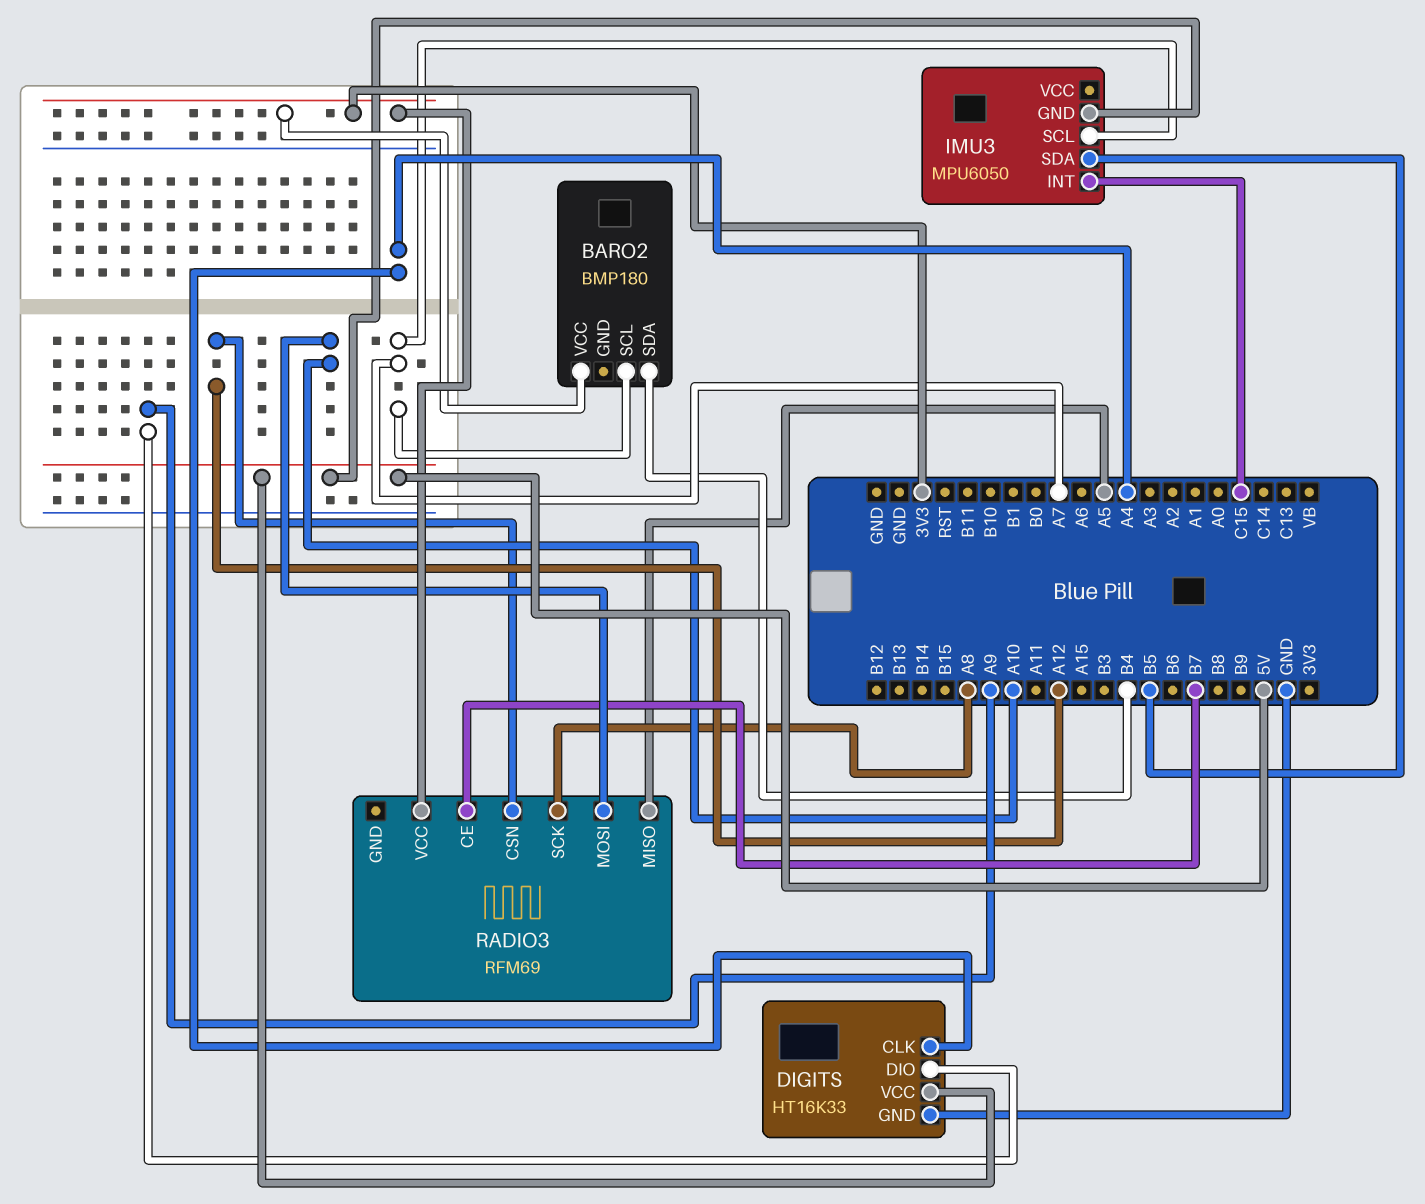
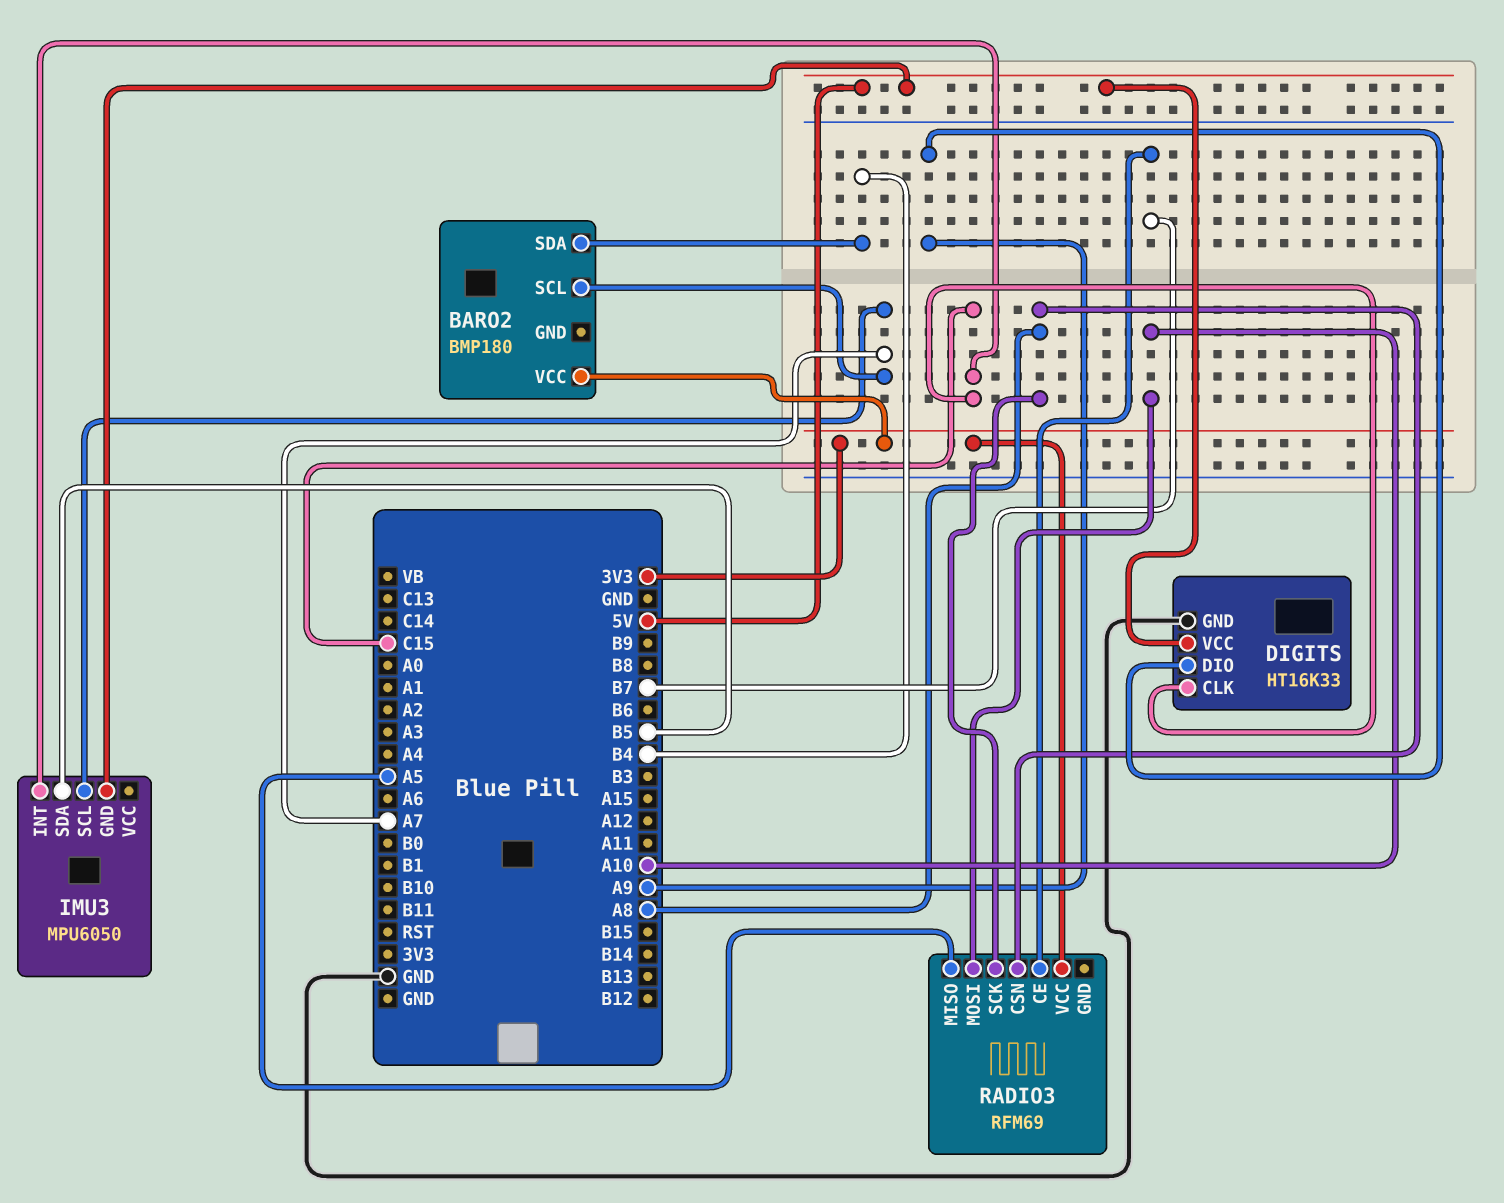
DIGITS pin CLK: A4 -> C15
RADIO3 pin CSN: A12 -> A8

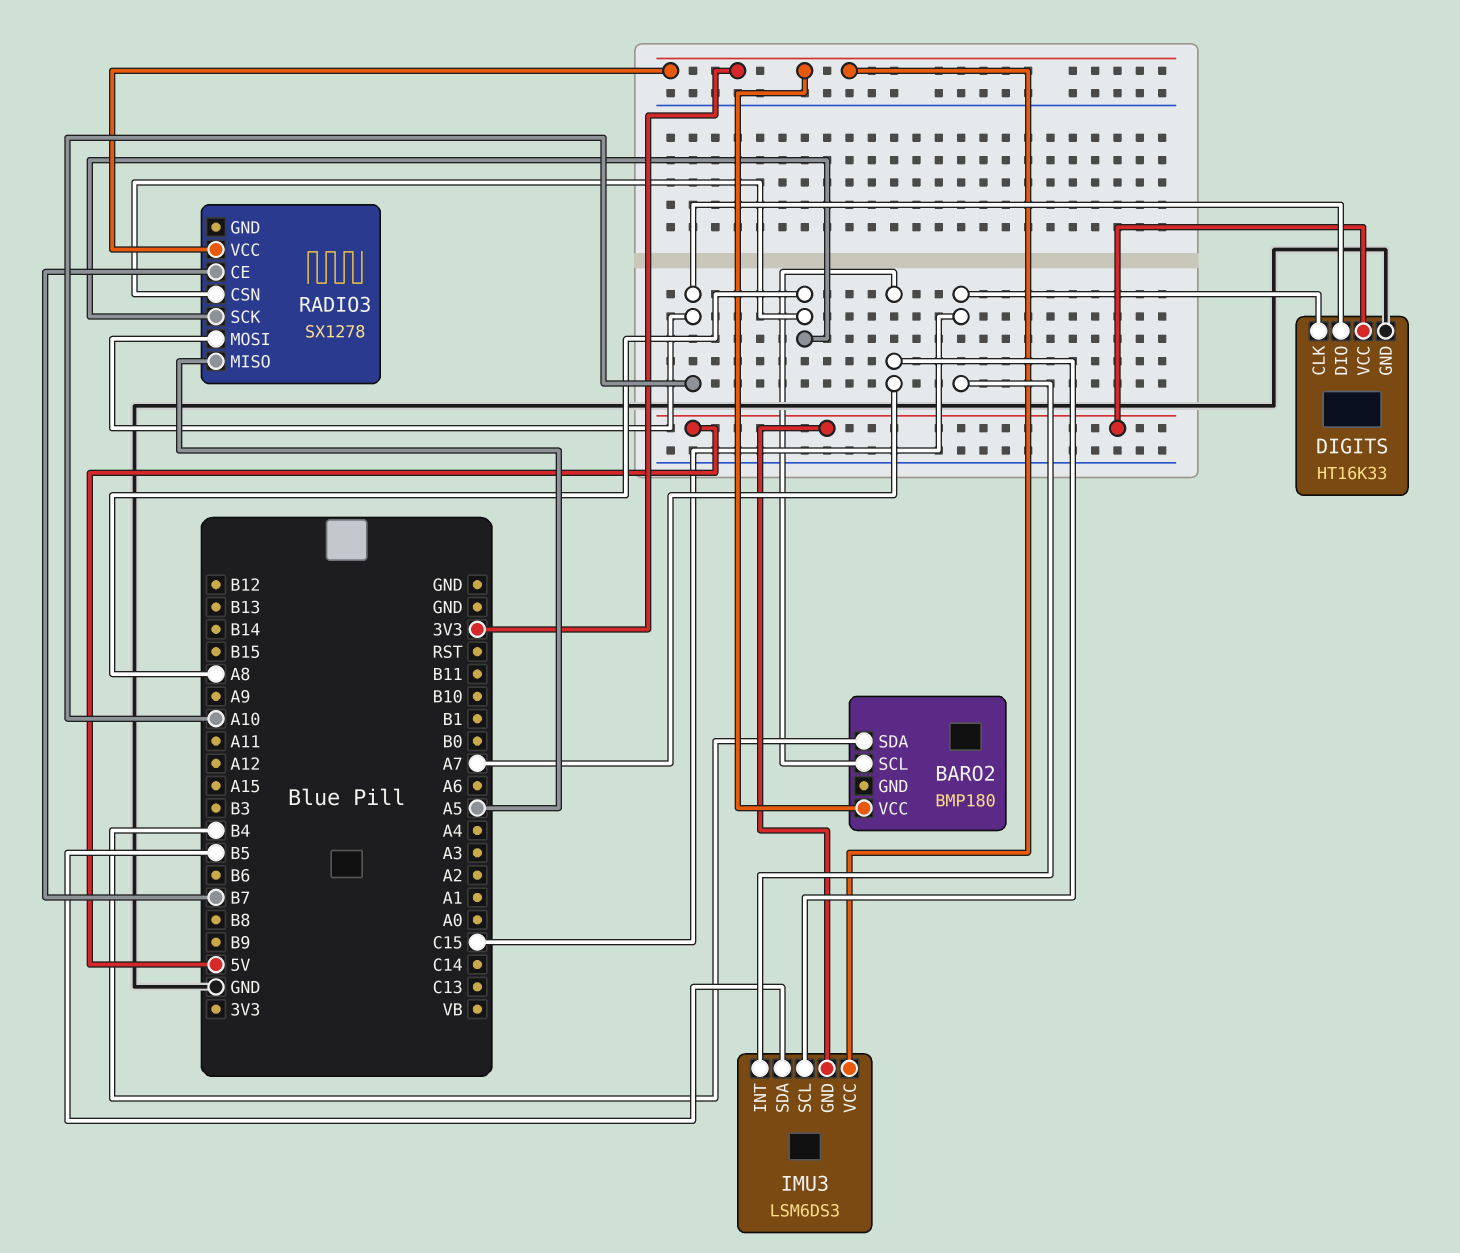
DIGITS pin DIO: A9 -> A10
IMU3: MPU6050 -> LSM6DS3
IMU3 pin VCC: none -> 3V3
RADIO3: RFM69 -> SX1278

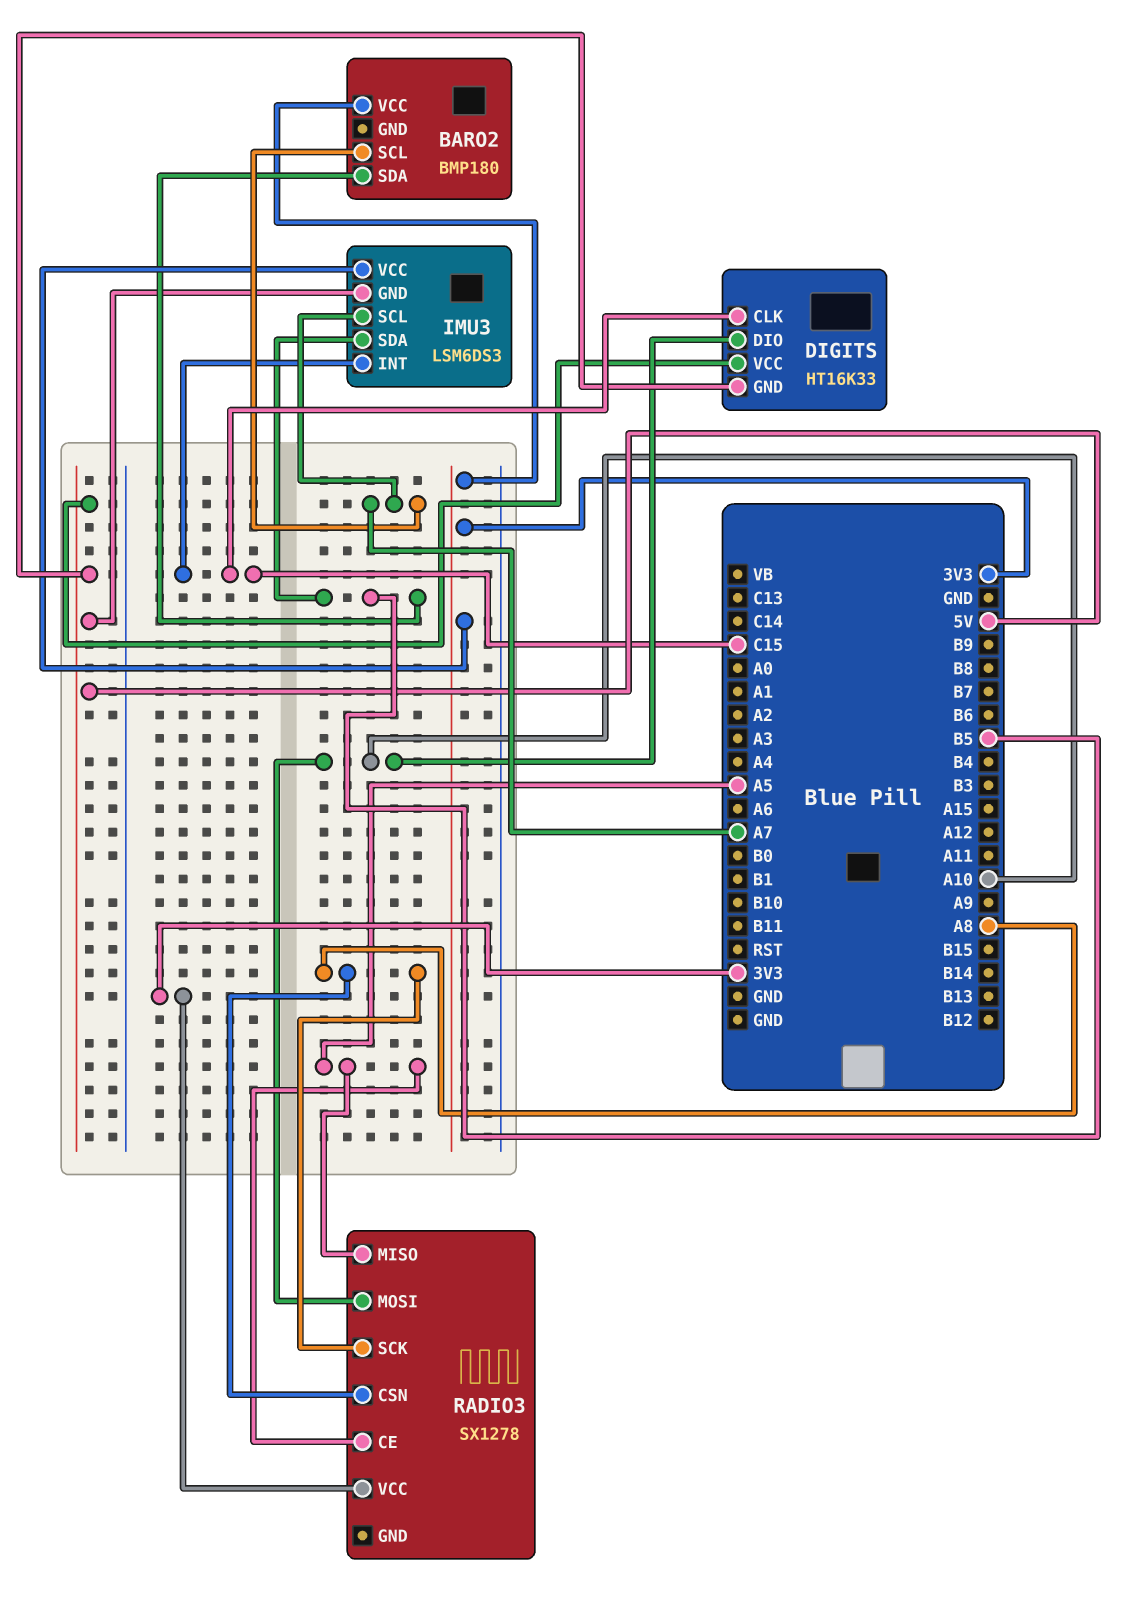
BARO2 pin SDA: B4 -> B5
DIGITS pin GND: GND -> 5V
RADIO3 pin CE: B7 -> A5

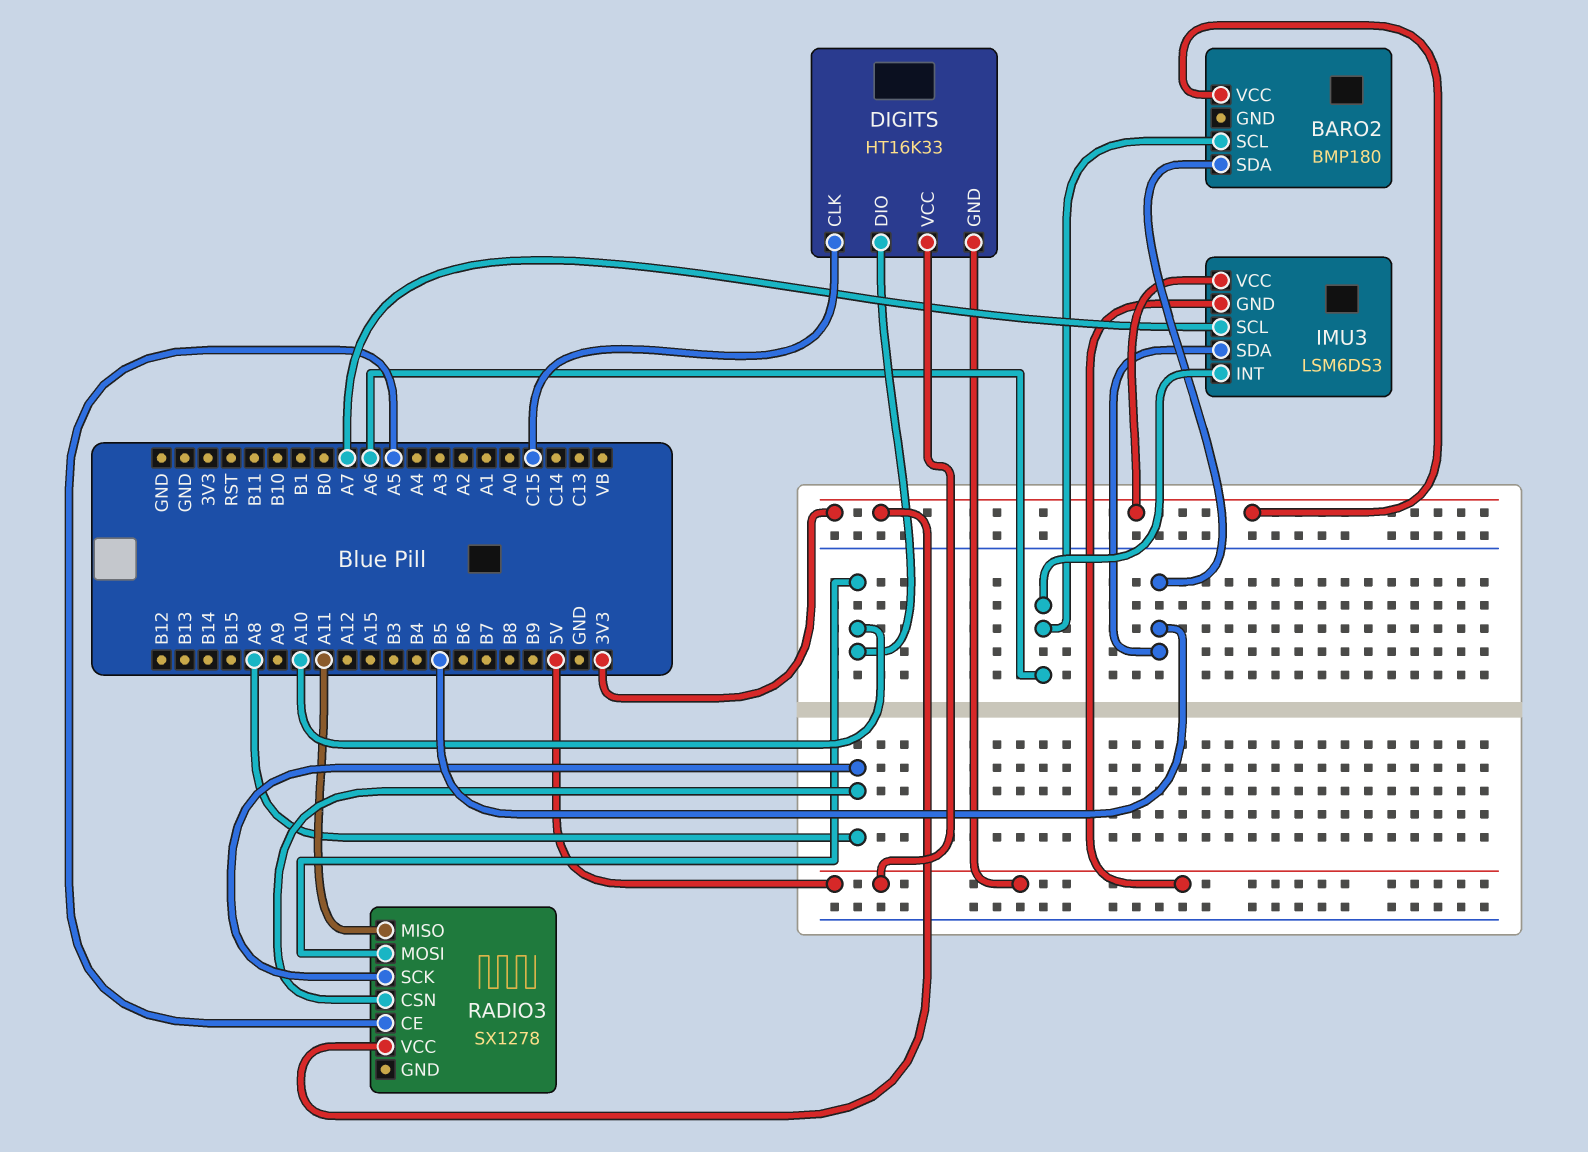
BARO2 pin SCL: A7 -> A6
IMU3 pin INT: C15 -> A6
RADIO3 pin MISO: A5 -> A11

